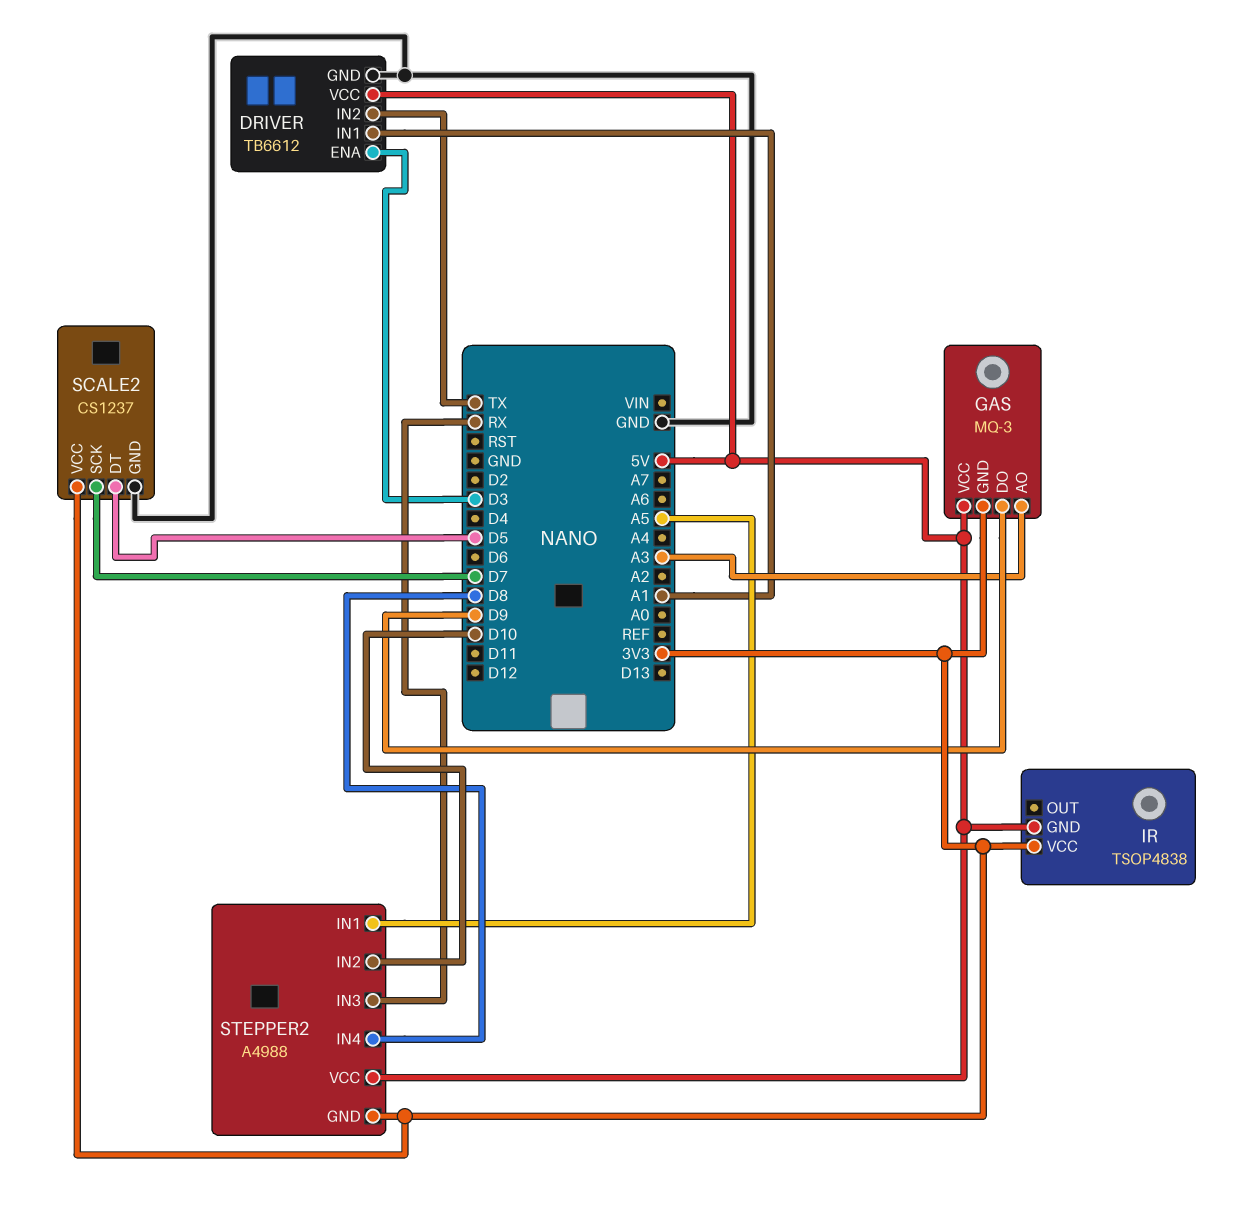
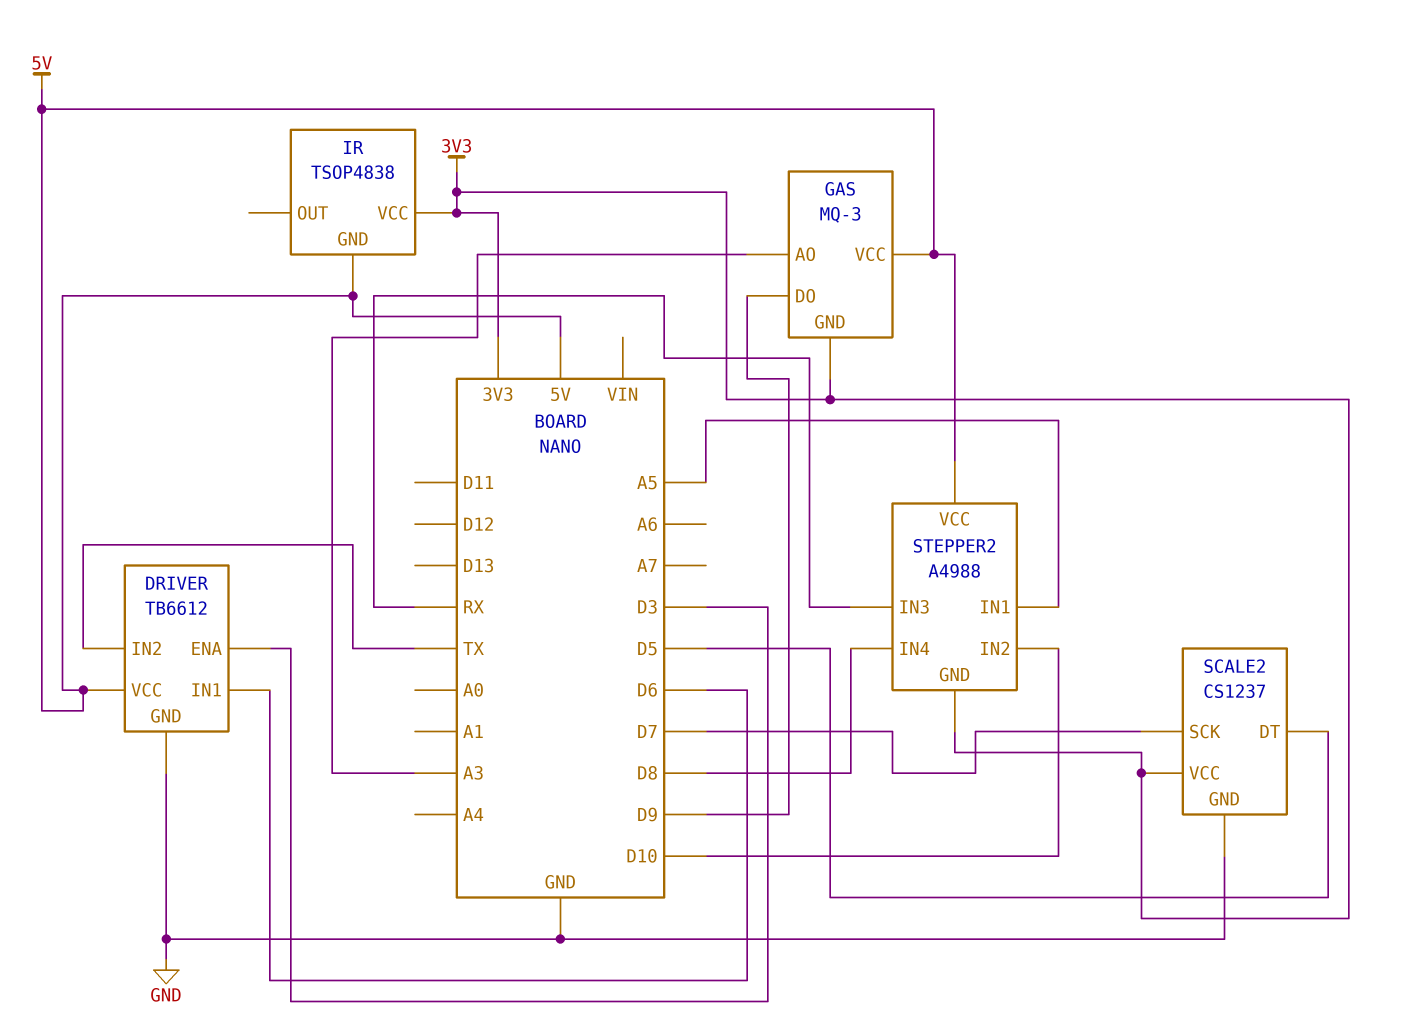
DRIVER pin IN1: A1 -> D6

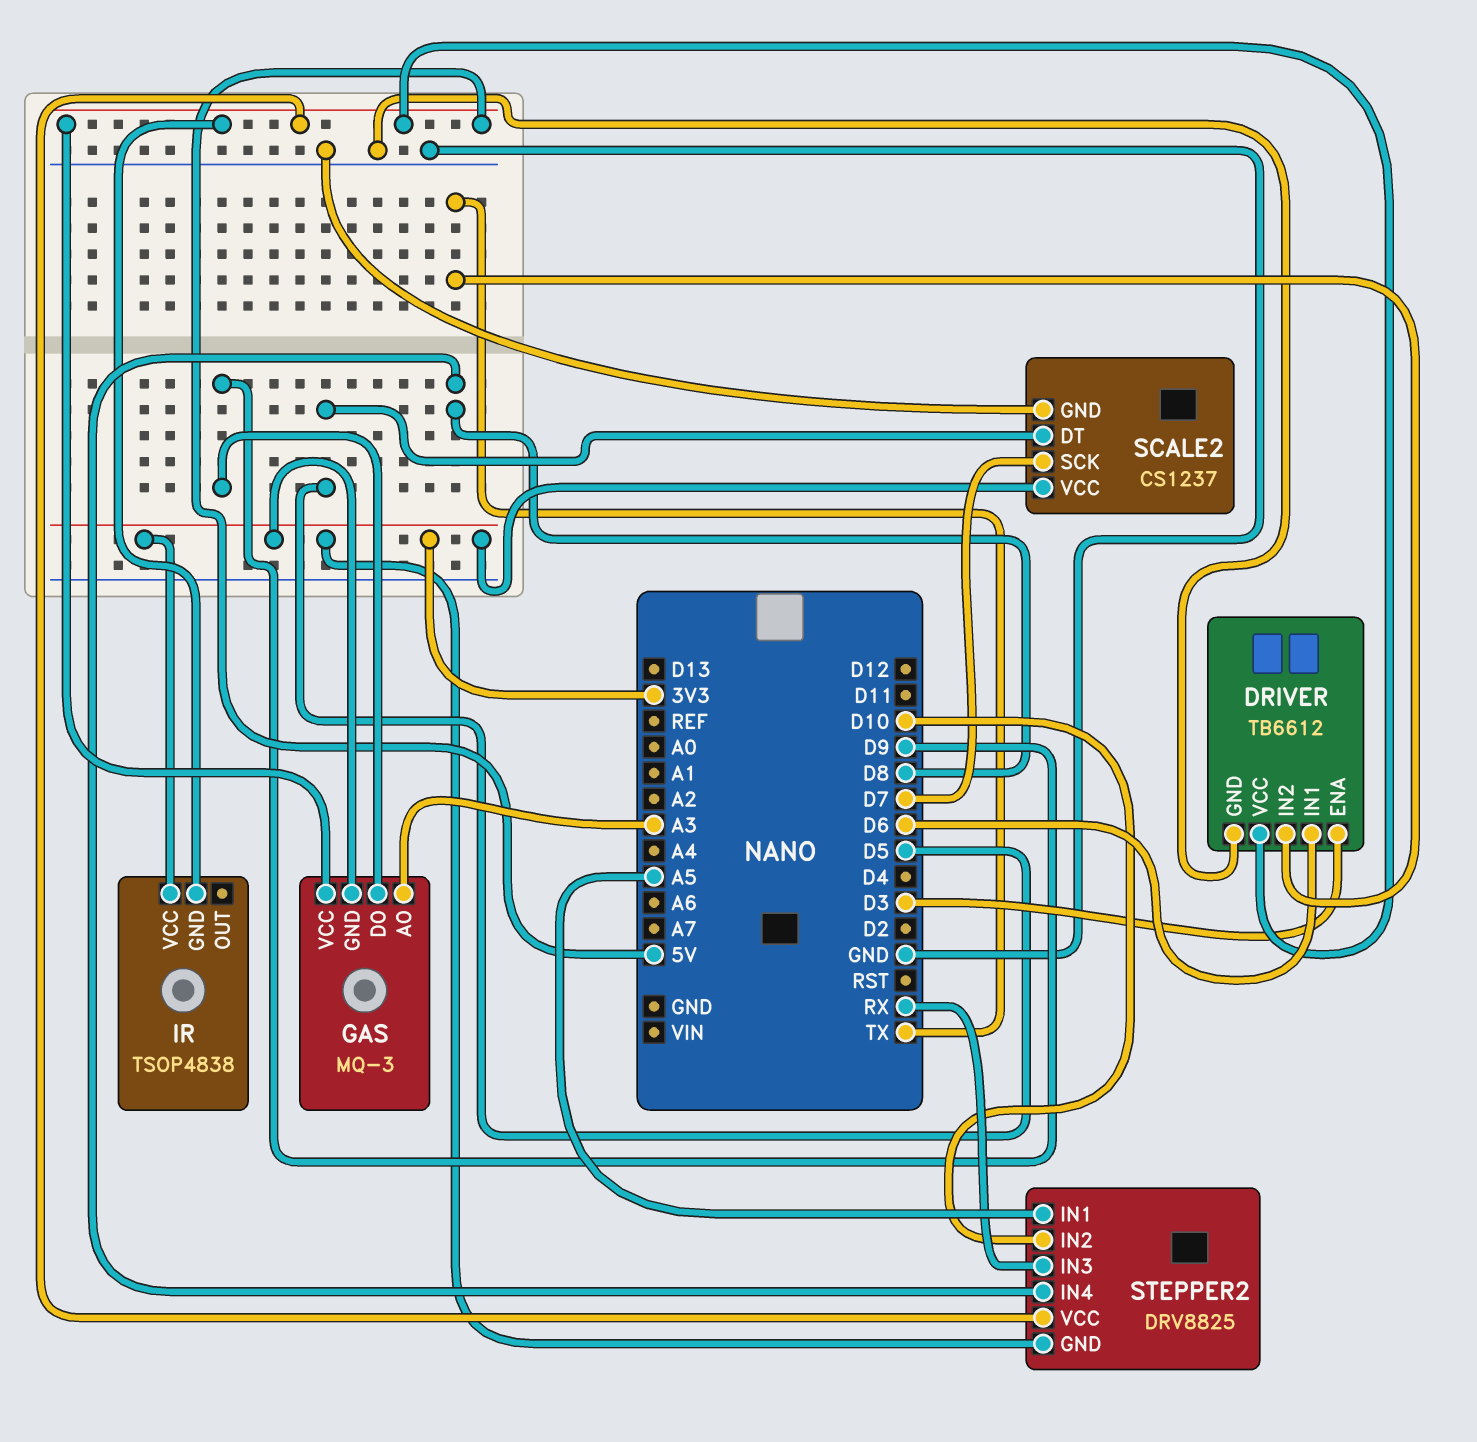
STEPPER2: A4988 -> DRV8825

